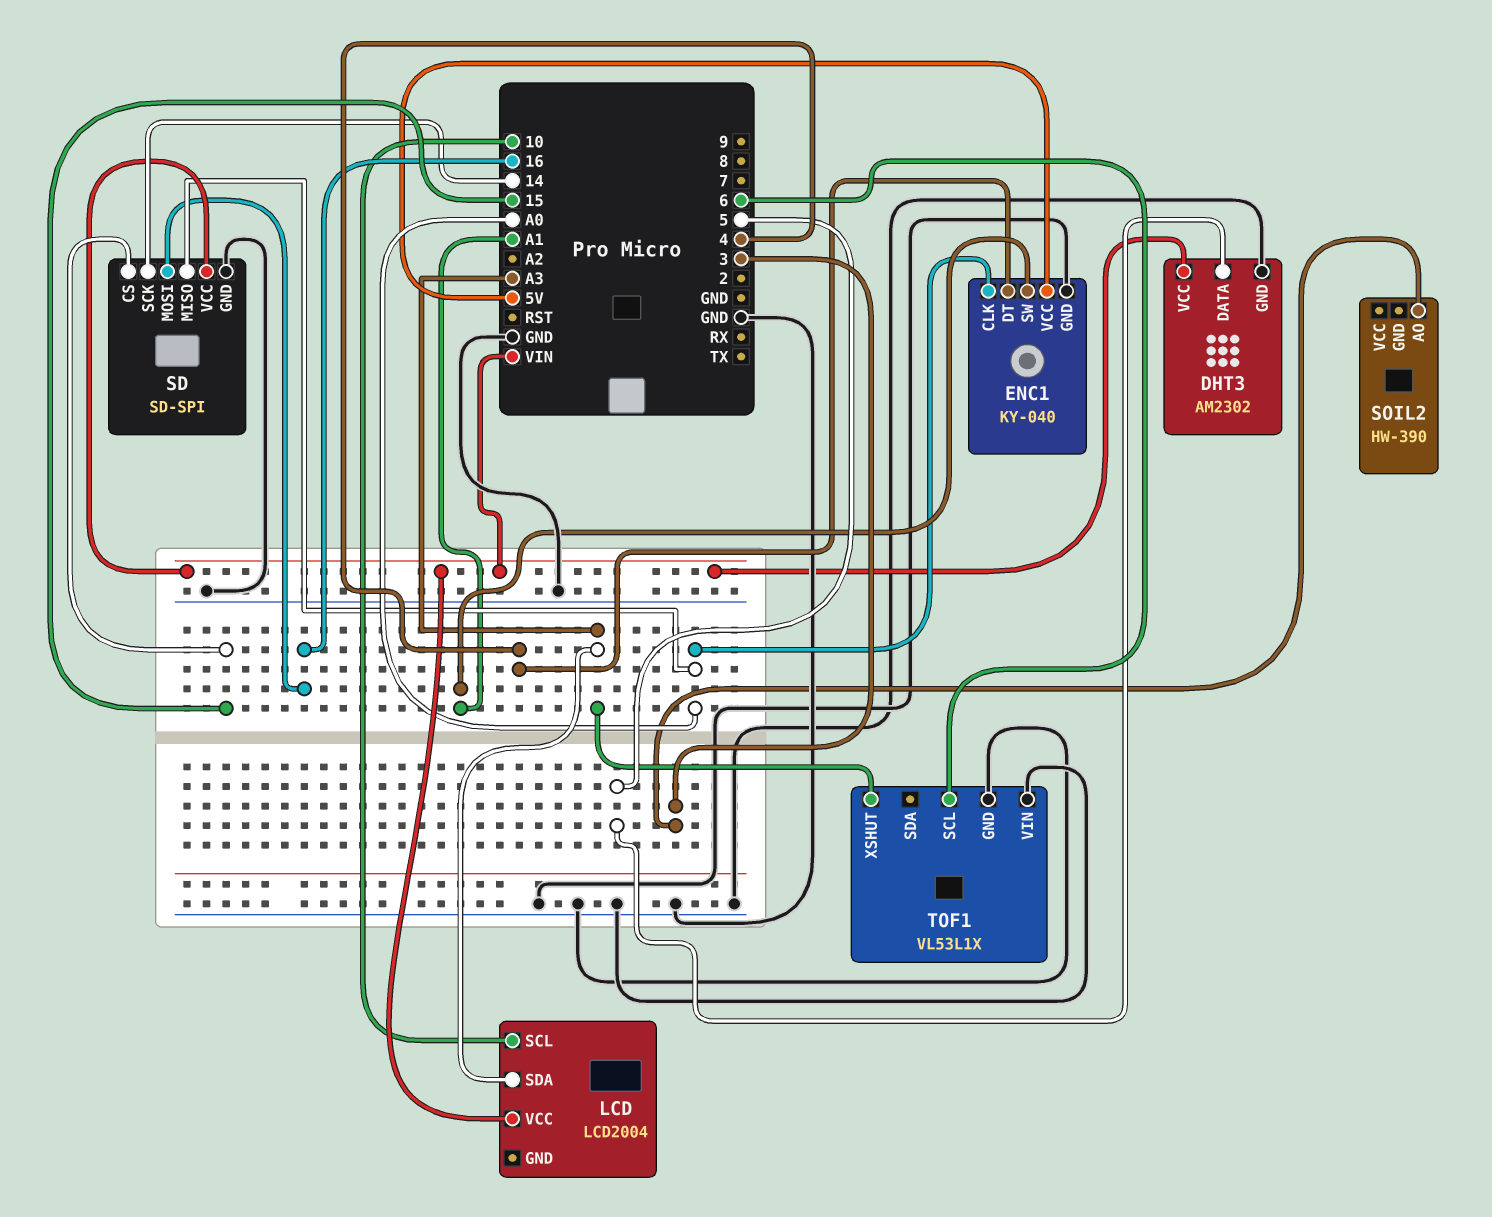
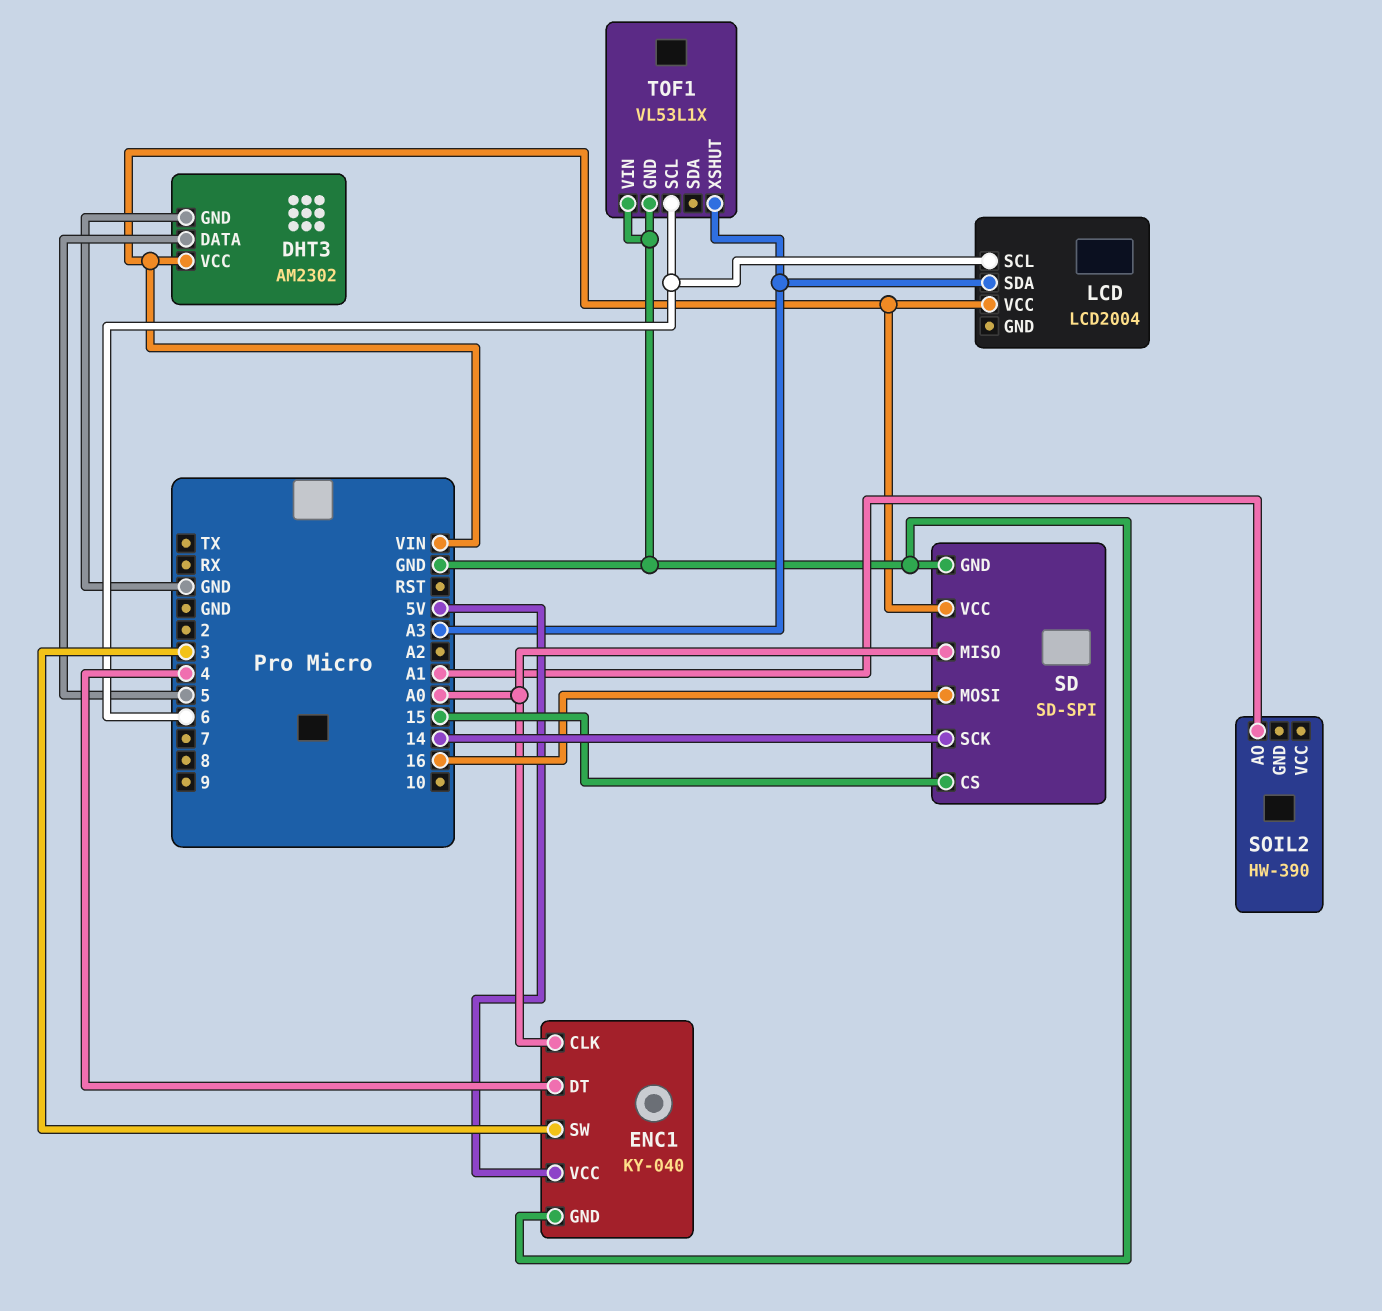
ENC1 pin SW: A1 -> 3
LCD pin SCL: 10 -> 6
SOIL2 pin AO: 3 -> A1

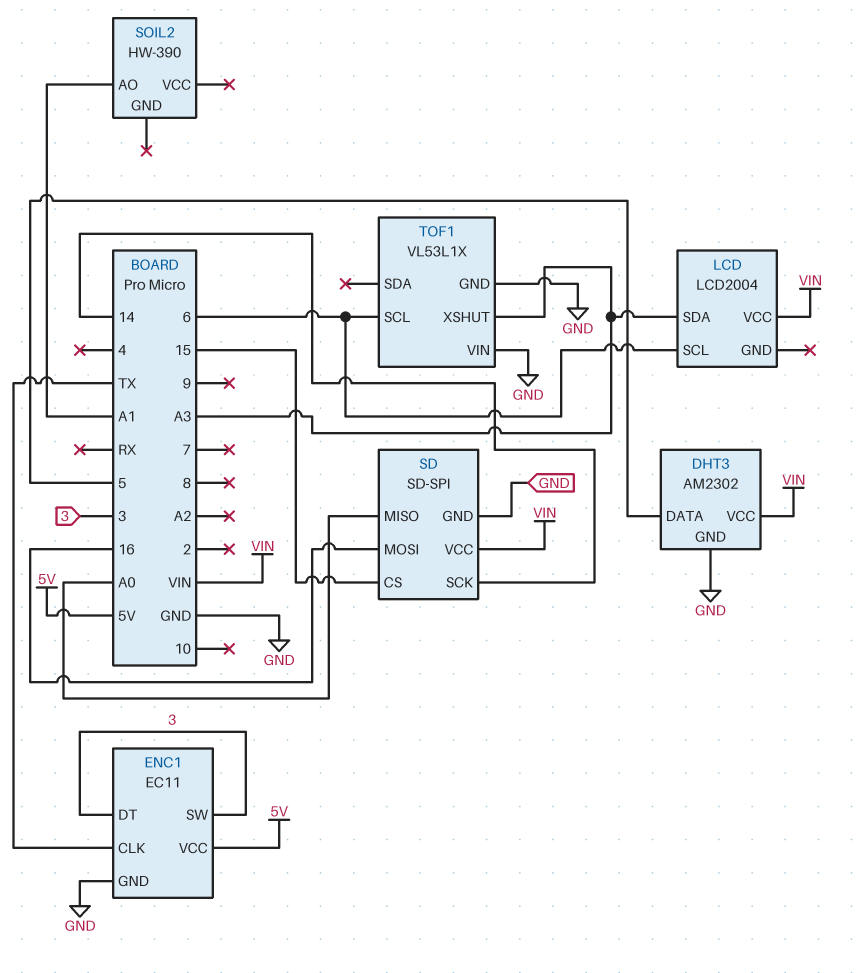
ENC1: KY-040 -> EC11
ENC1 pin CLK: A0 -> TX
ENC1 pin DT: 4 -> 3

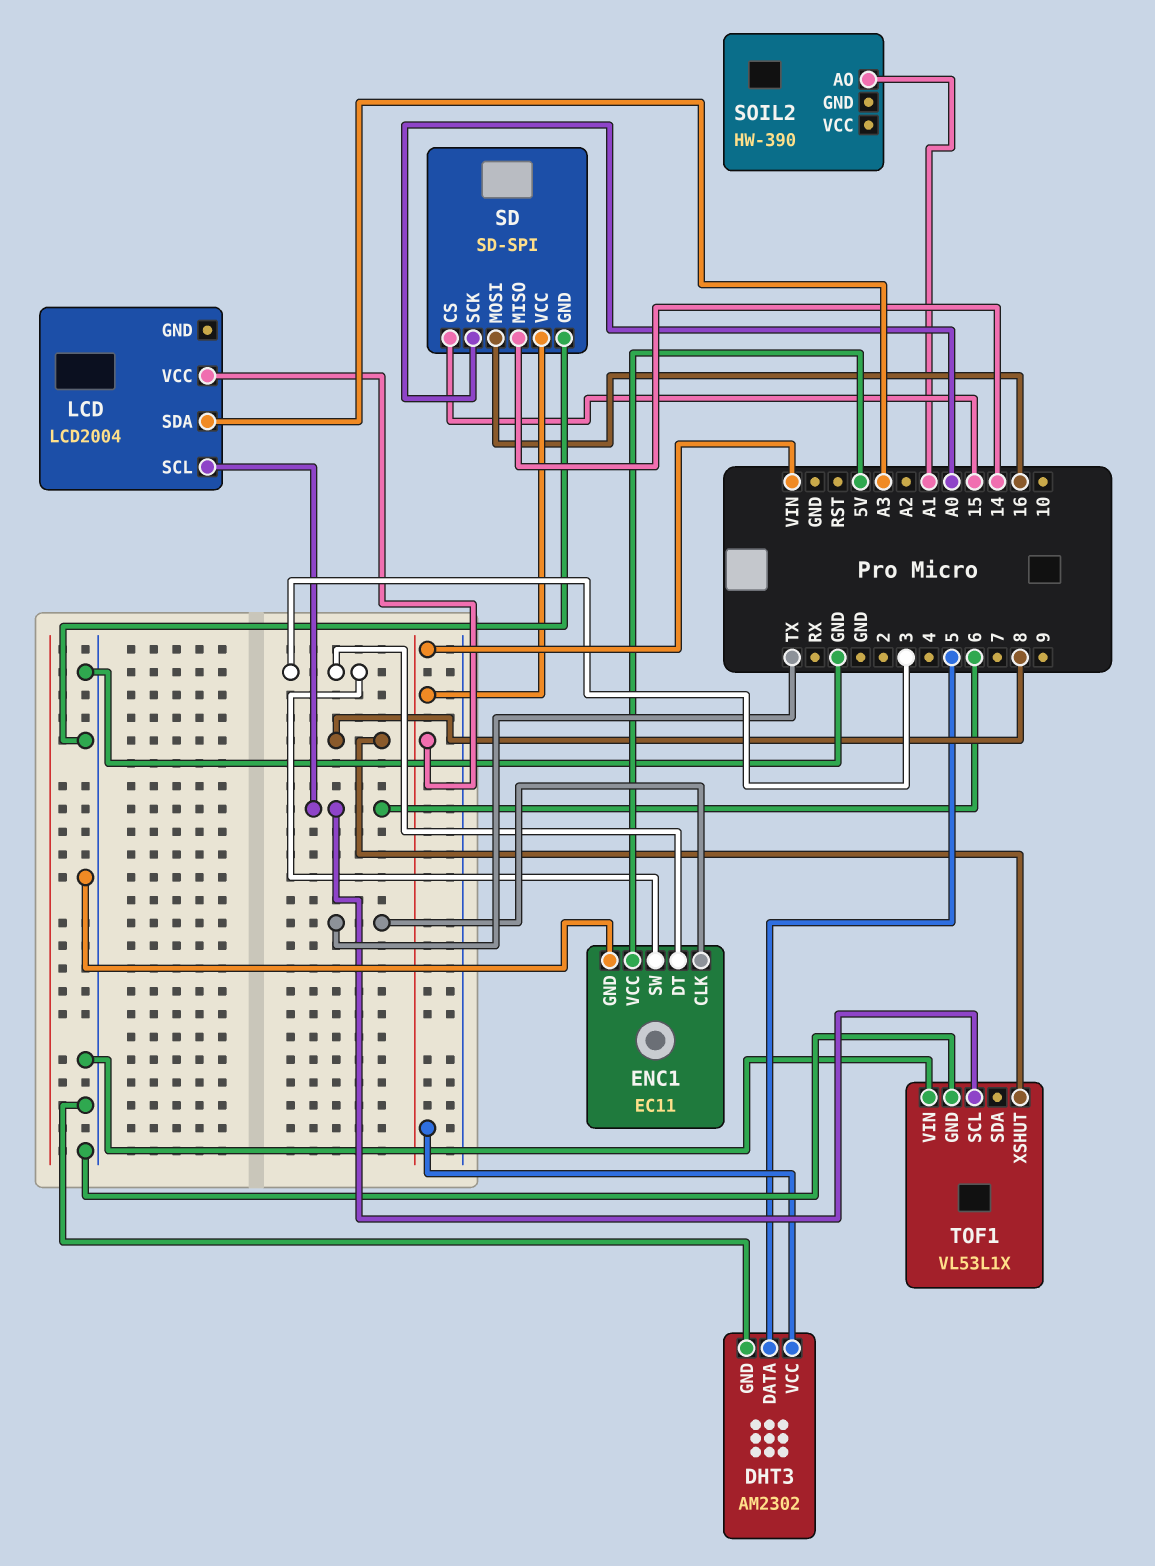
SD pin MISO: A0 -> 14
SD pin SCK: 14 -> A0
TOF1 pin XSHUT: A3 -> 8

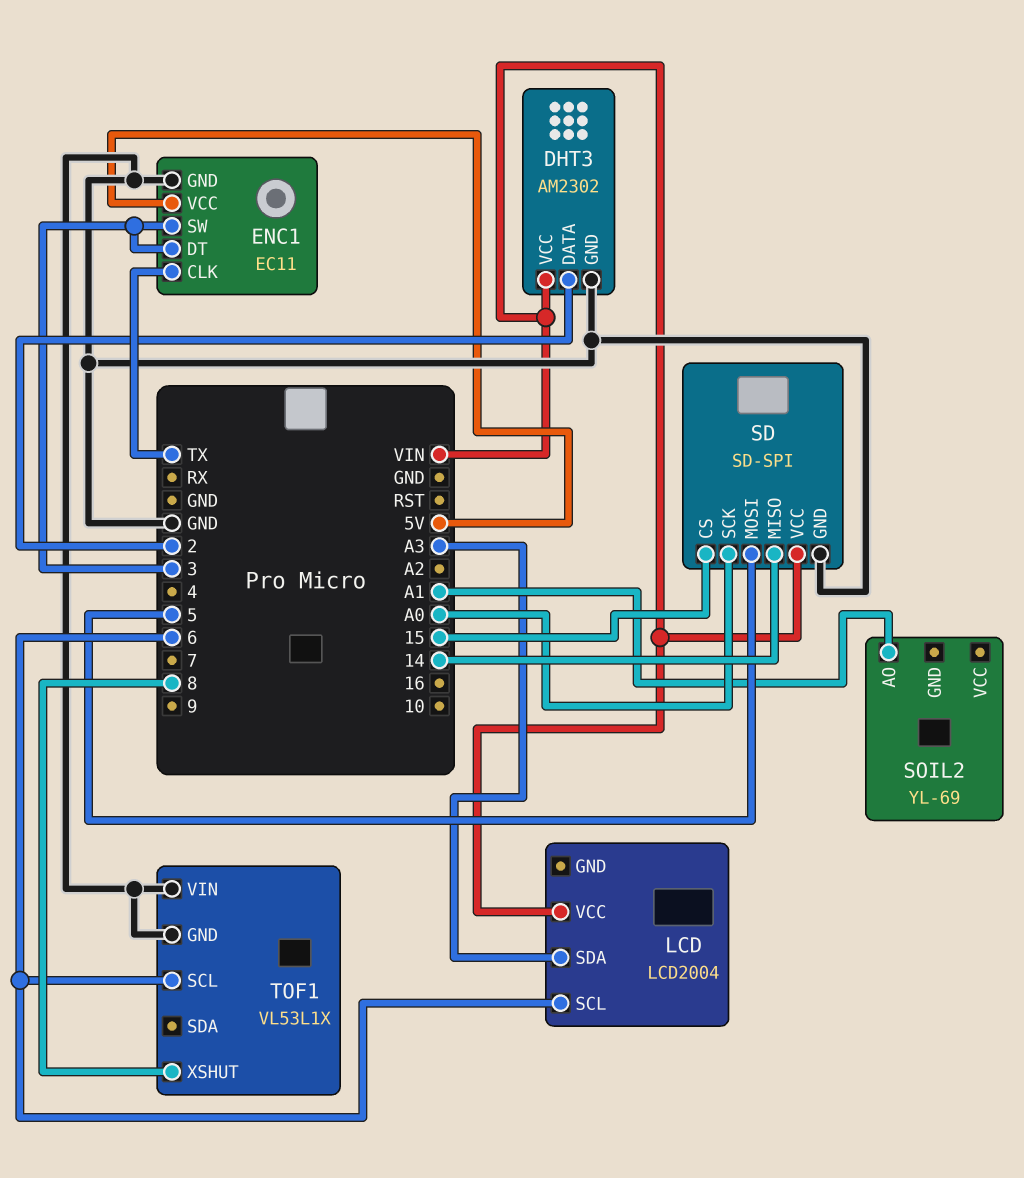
DHT3 pin DATA: 5 -> 2
SD pin MOSI: 16 -> 5
SOIL2: HW-390 -> YL-69

